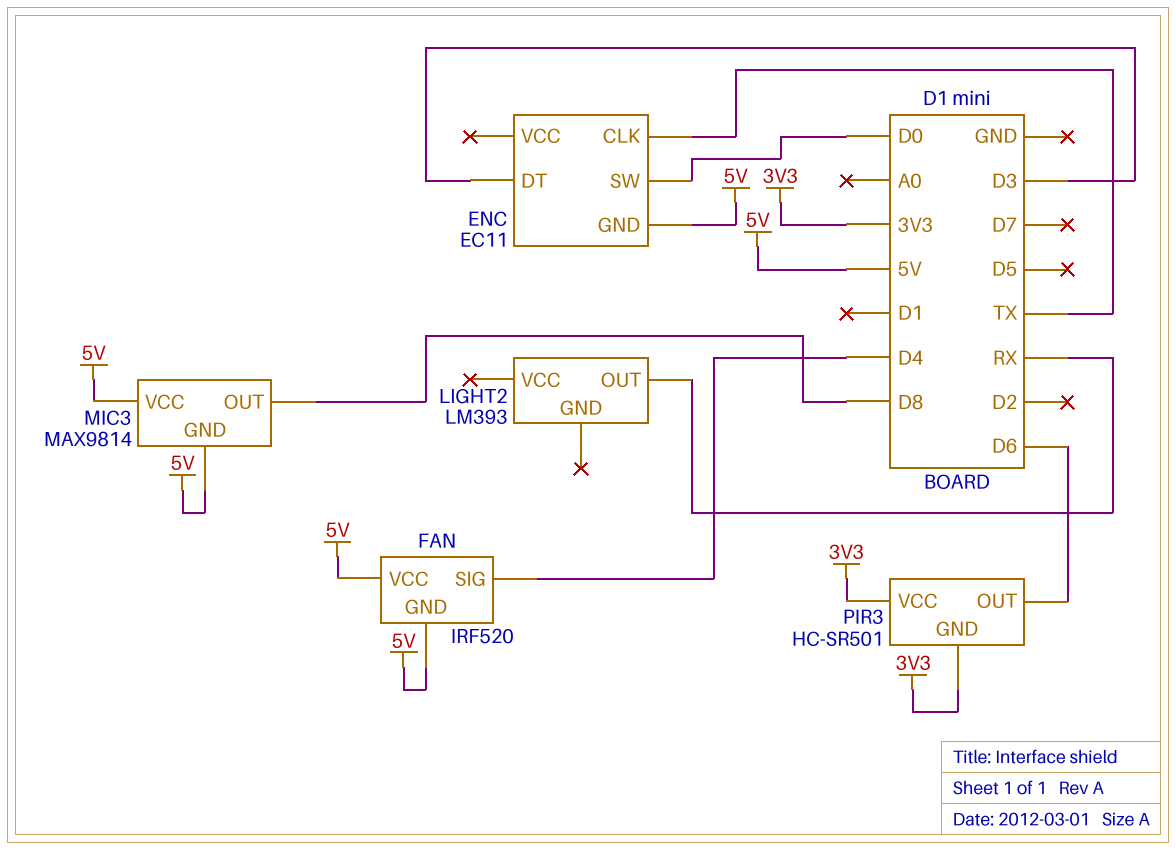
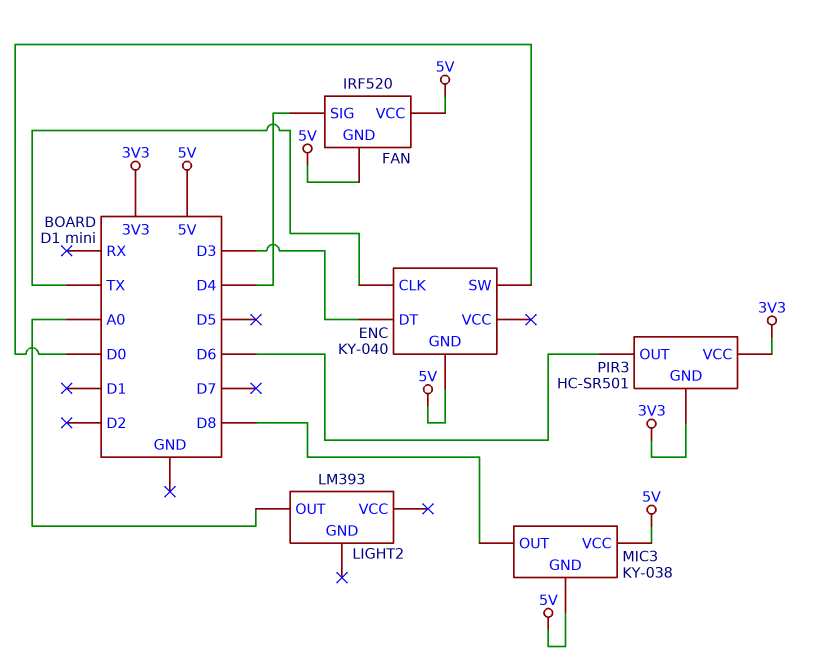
ENC: EC11 -> KY-040
LIGHT2 pin OUT: RX -> A0
MIC3: MAX9814 -> KY-038

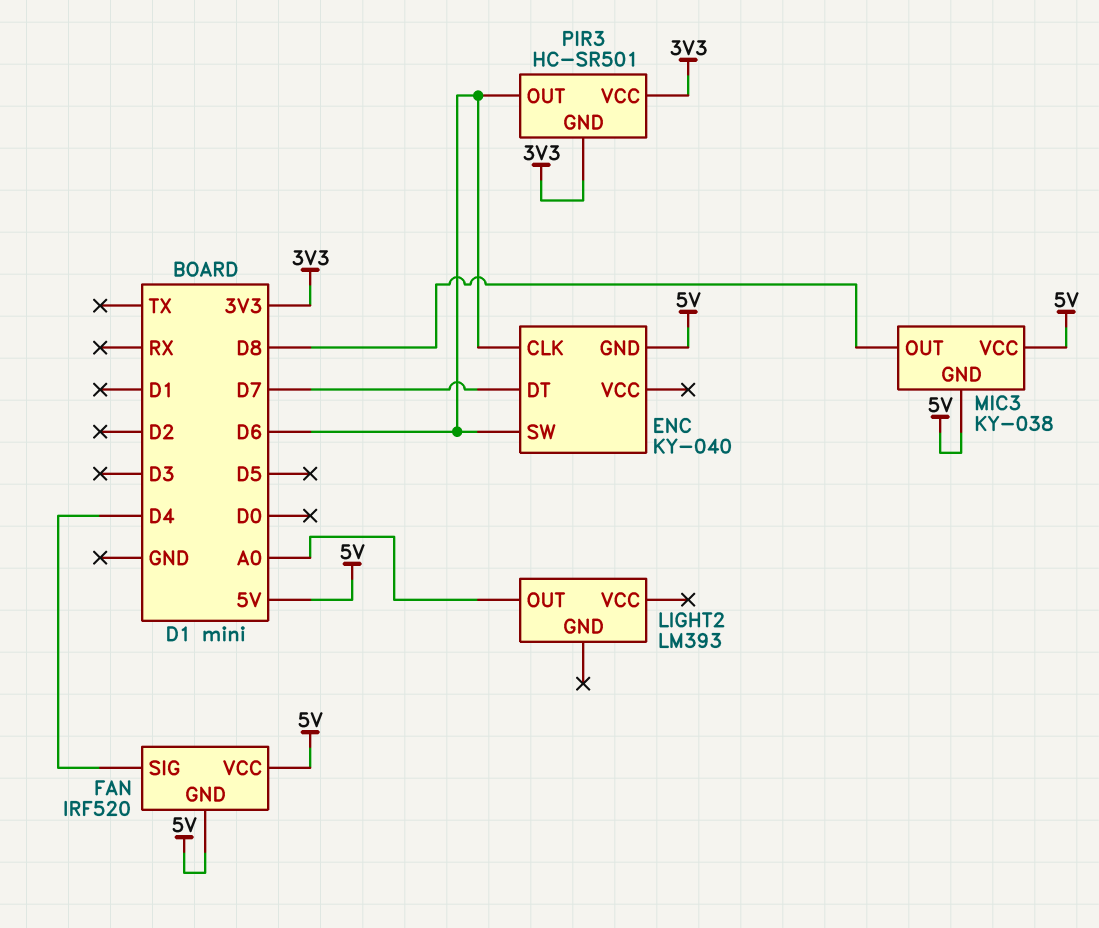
ENC pin CLK: TX -> D6
ENC pin DT: D3 -> D7
ENC pin SW: D0 -> D6

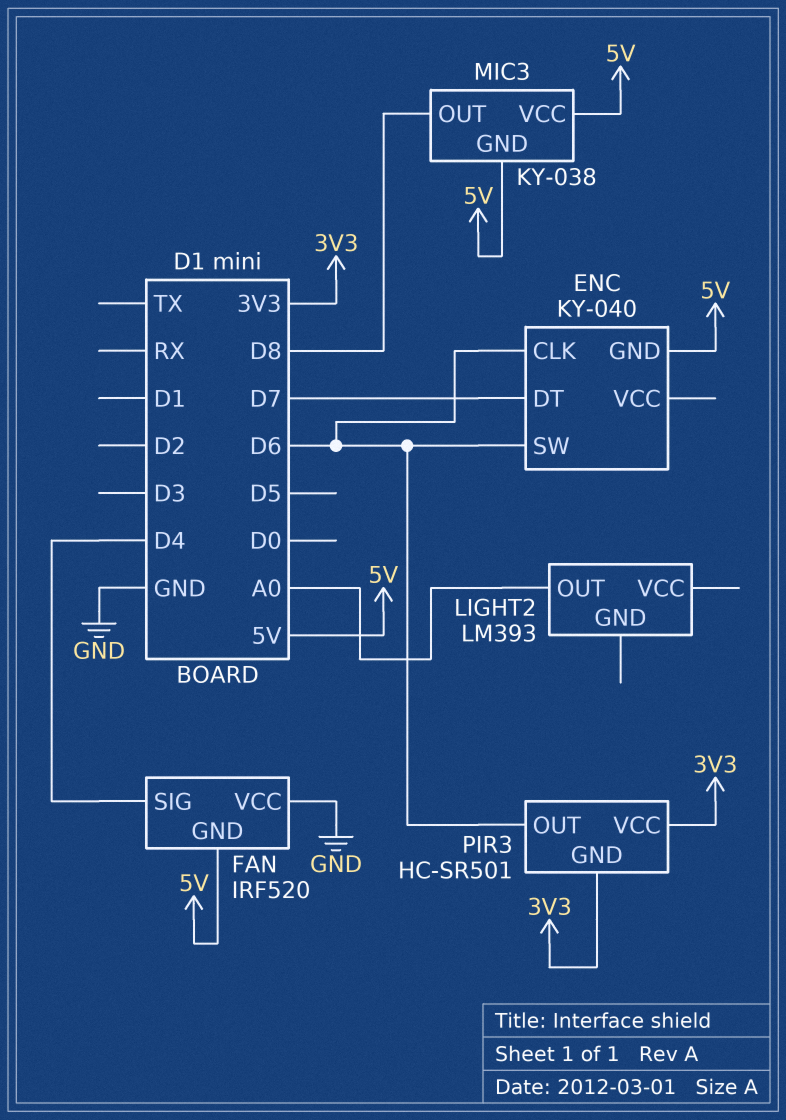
FAN pin VCC: 5V -> GND

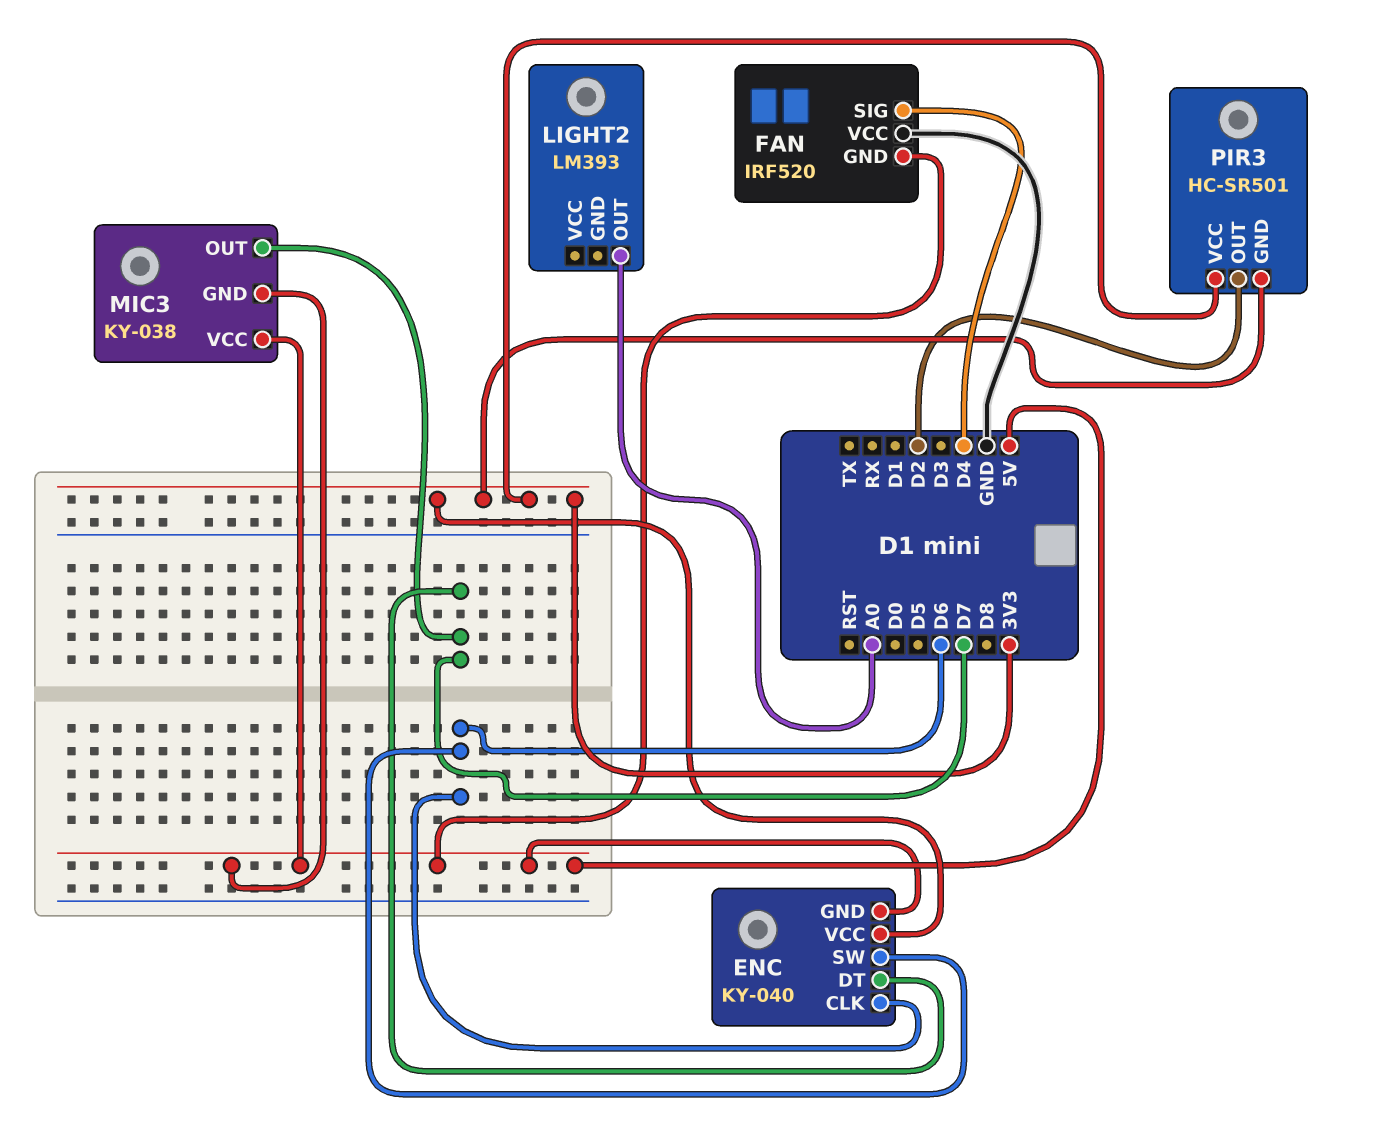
ENC pin VCC: none -> 3V3
MIC3 pin OUT: D8 -> D7
PIR3 pin OUT: D6 -> D2

